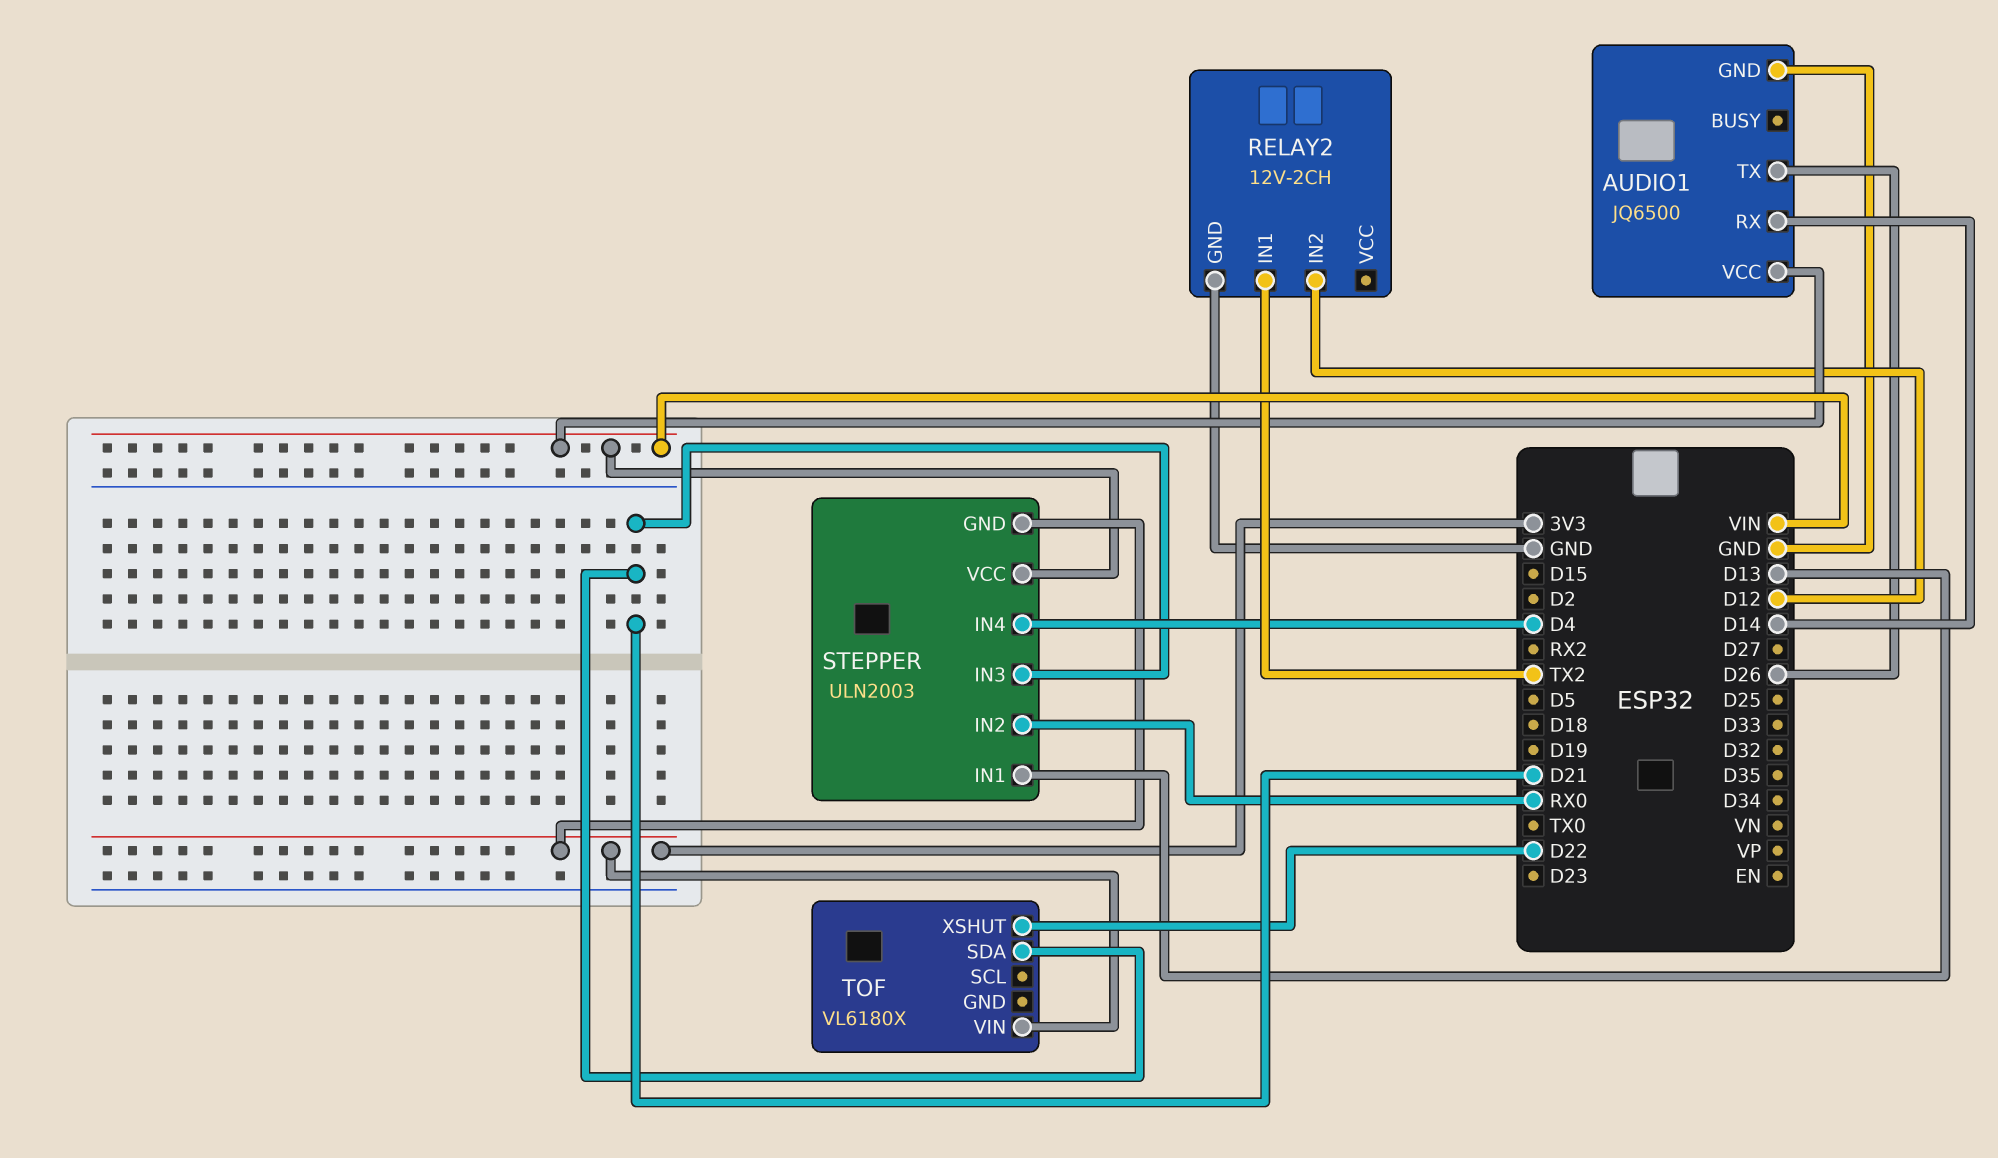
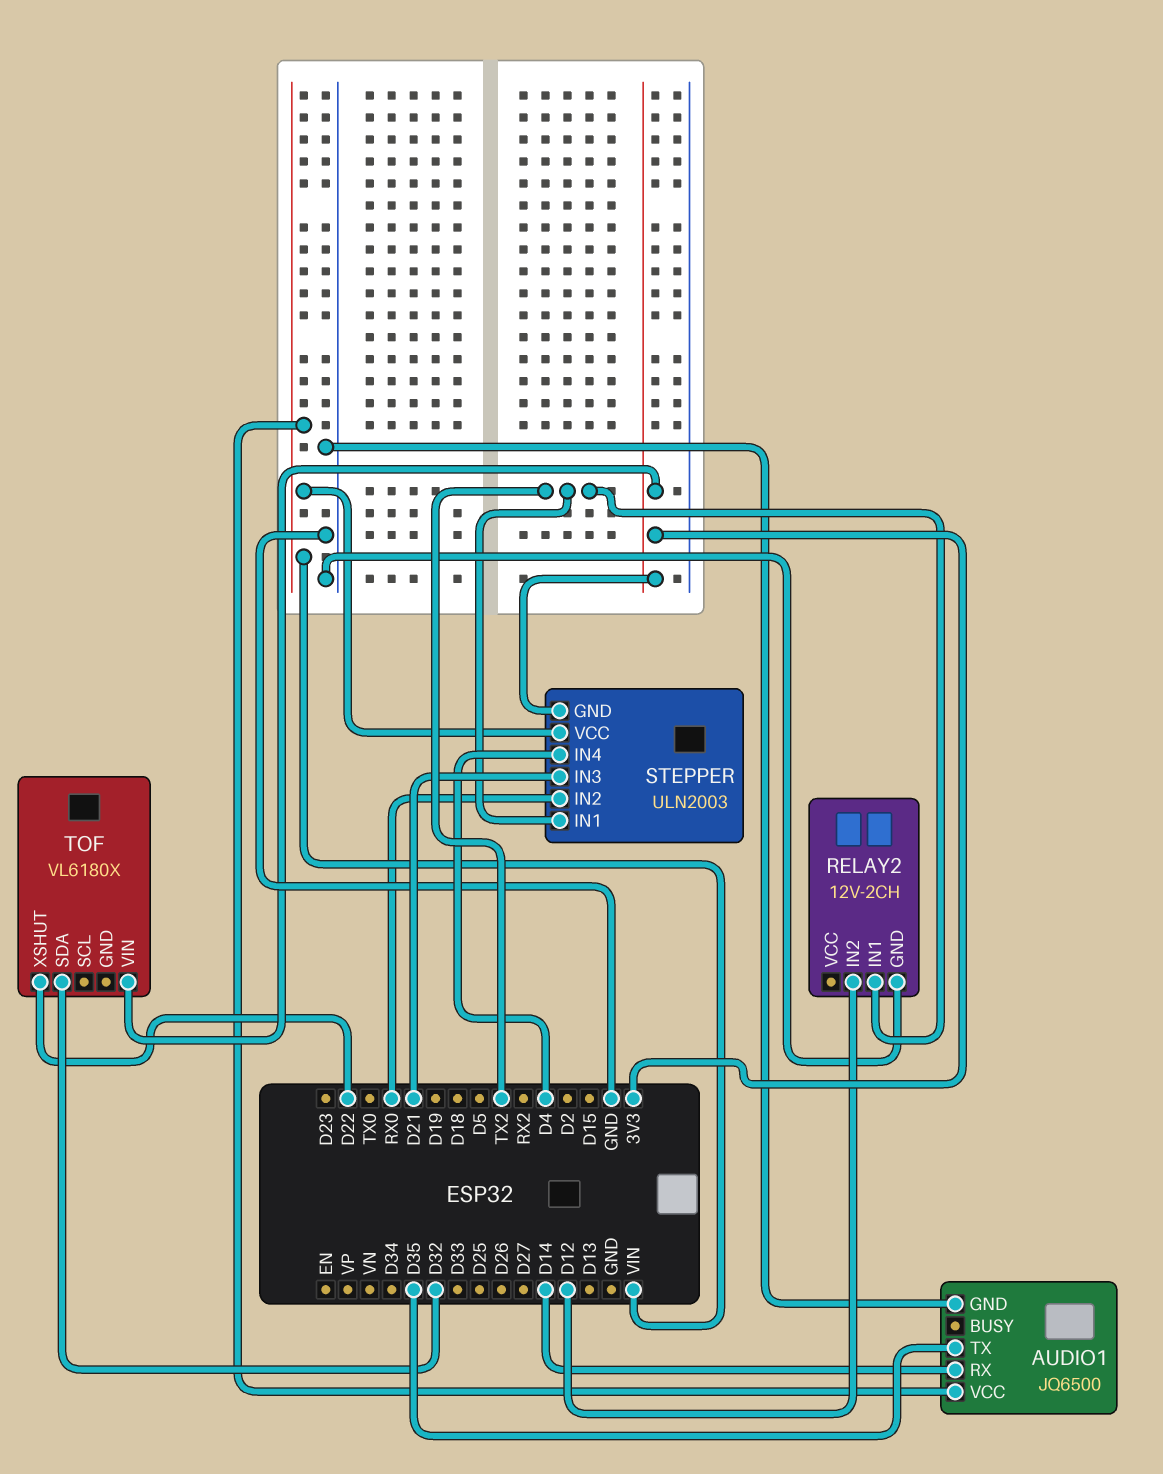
AUDIO1 pin TX: D26 -> D35
STEPPER pin IN1: D13 -> TX2
TOF pin SDA: D21 -> D32

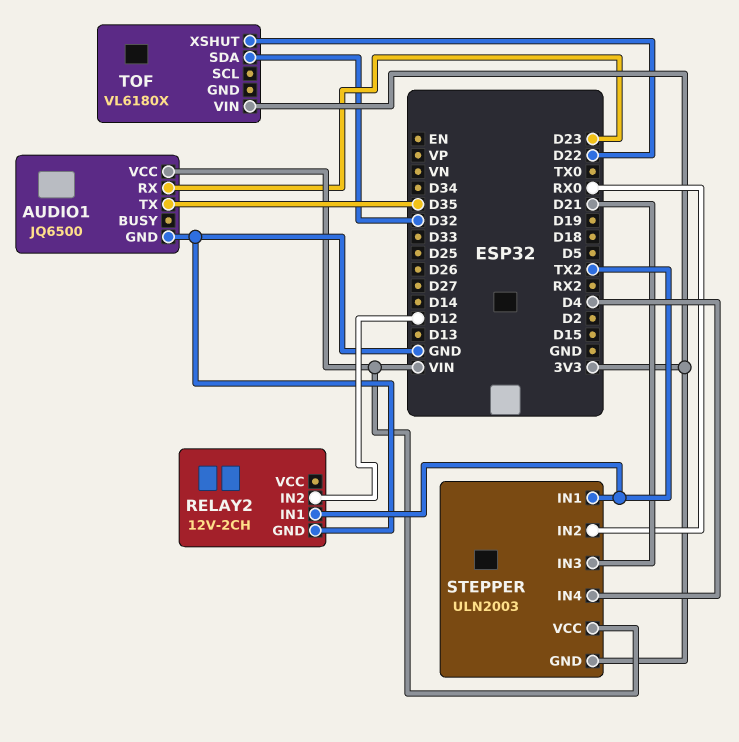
AUDIO1 pin RX: D14 -> D23

